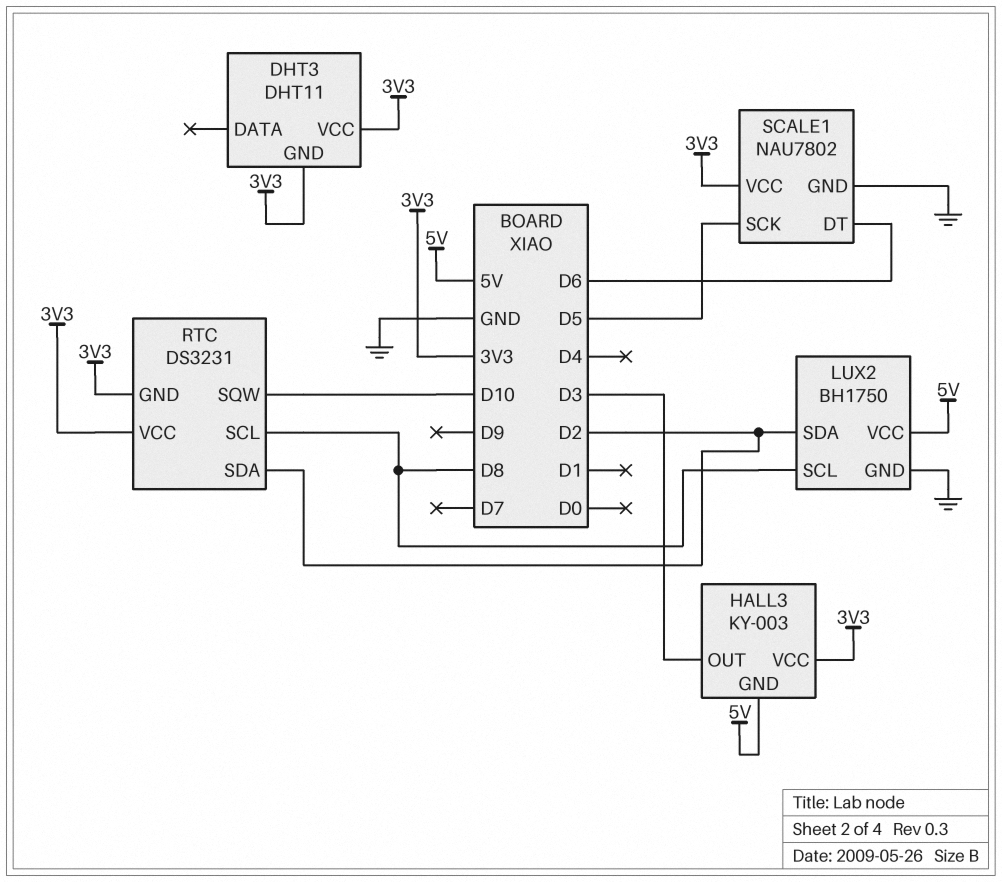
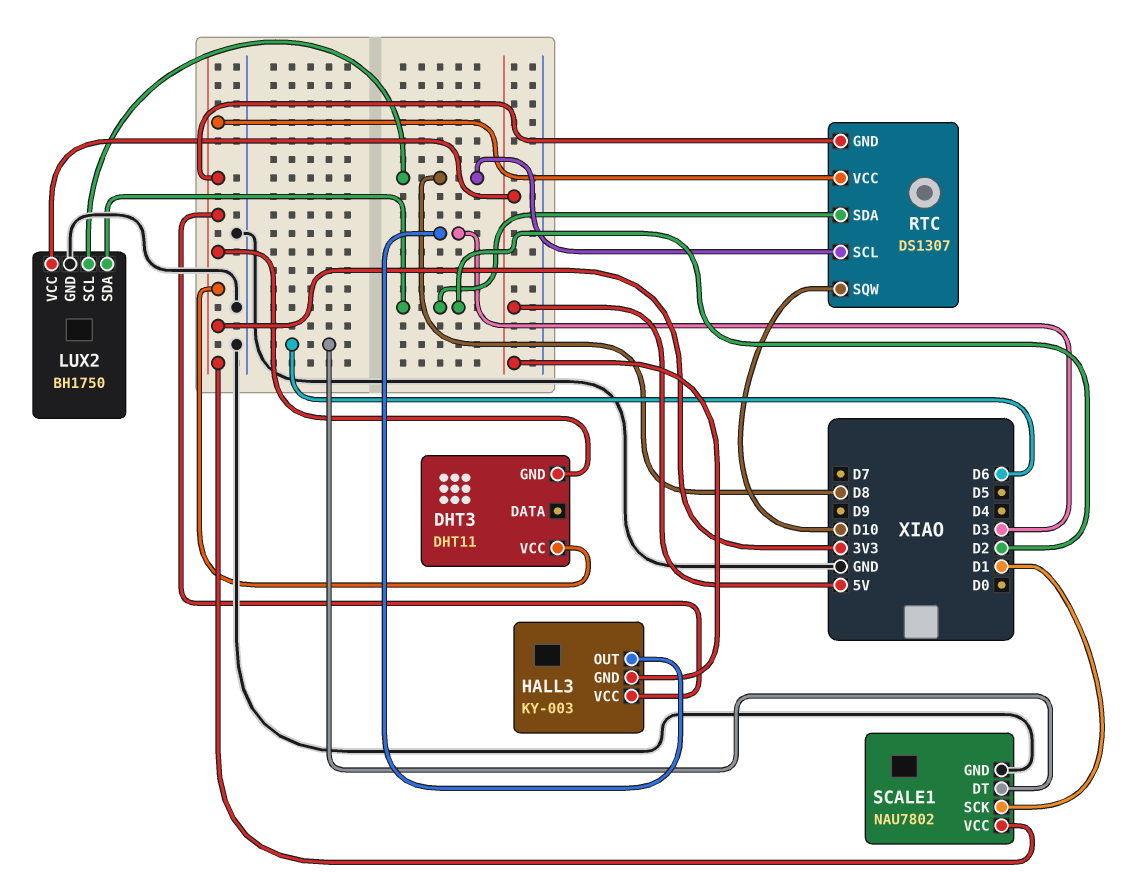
RTC: DS3231 -> DS1307
SCALE1 pin SCK: D5 -> D1

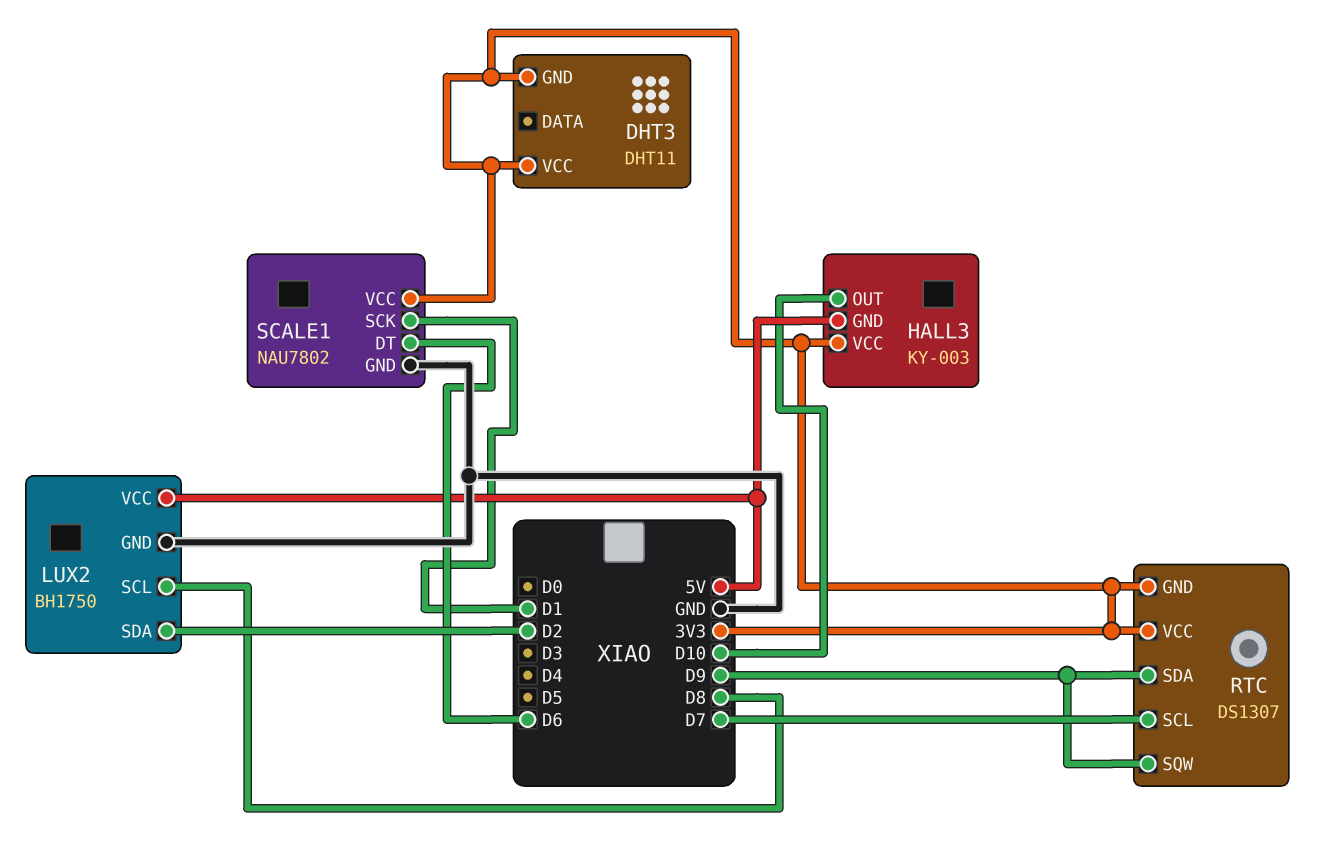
HALL3 pin OUT: D3 -> D10
RTC pin SCL: D8 -> D7
RTC pin SDA: D2 -> D9
RTC pin SQW: D10 -> D9

